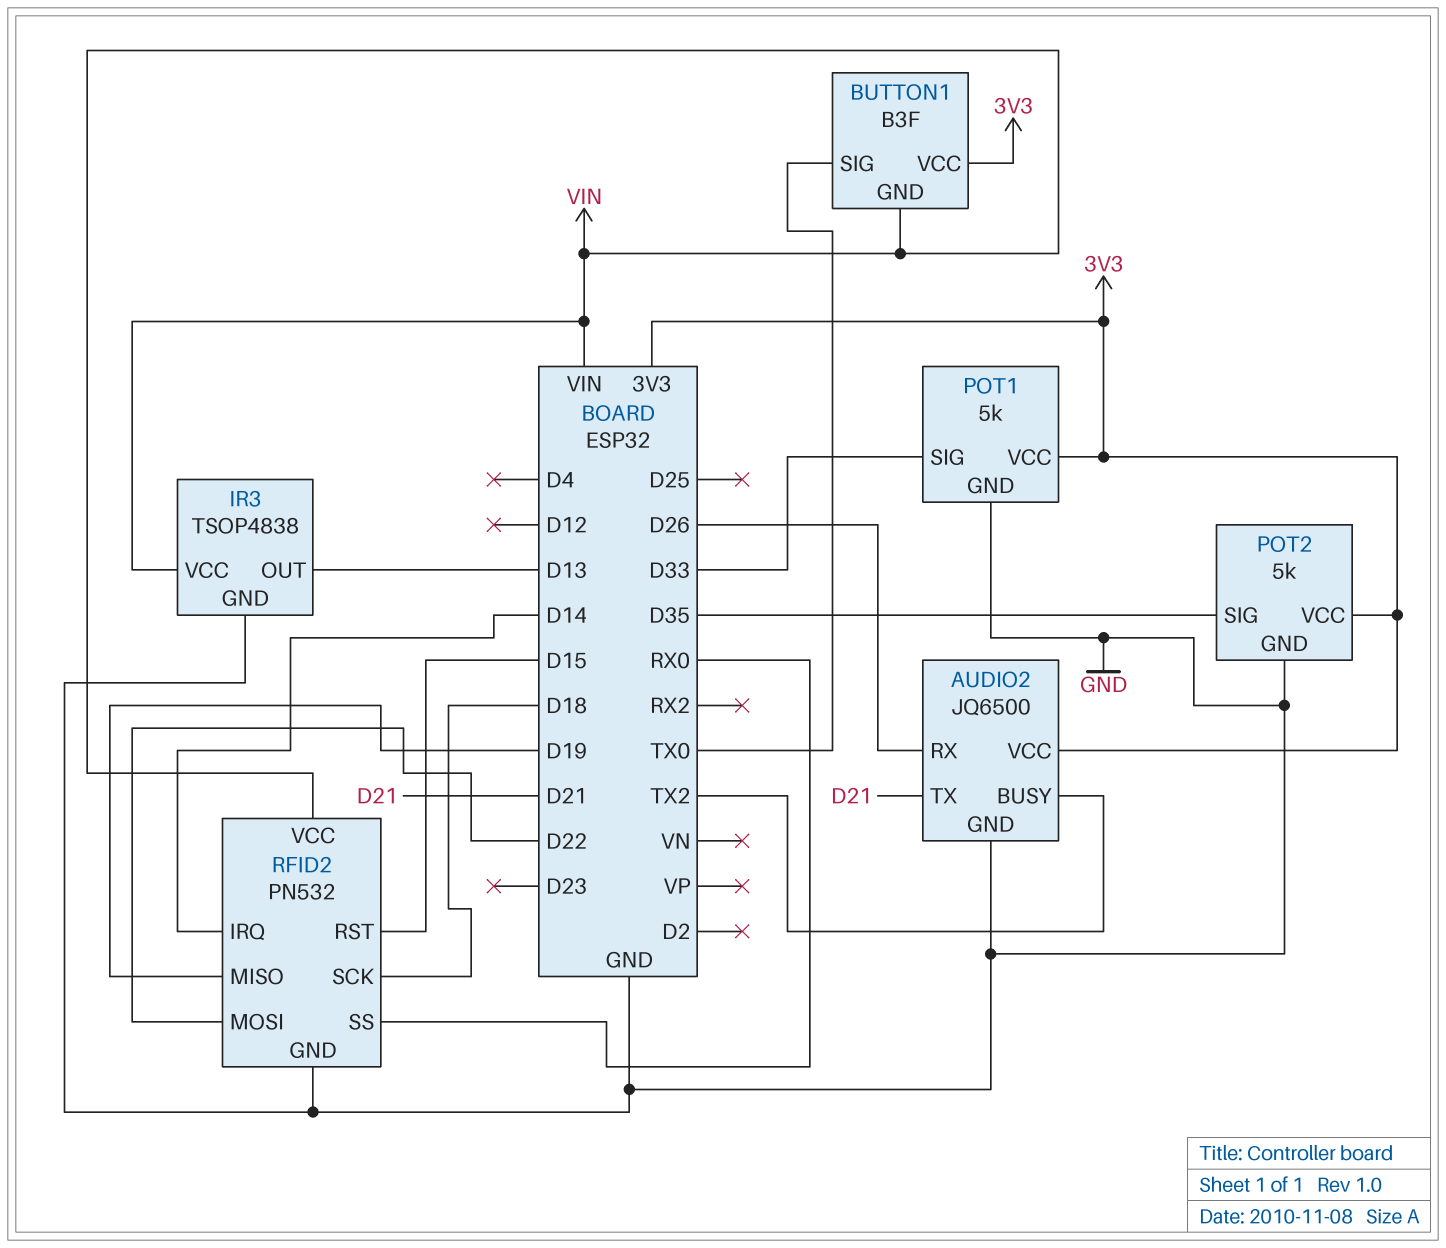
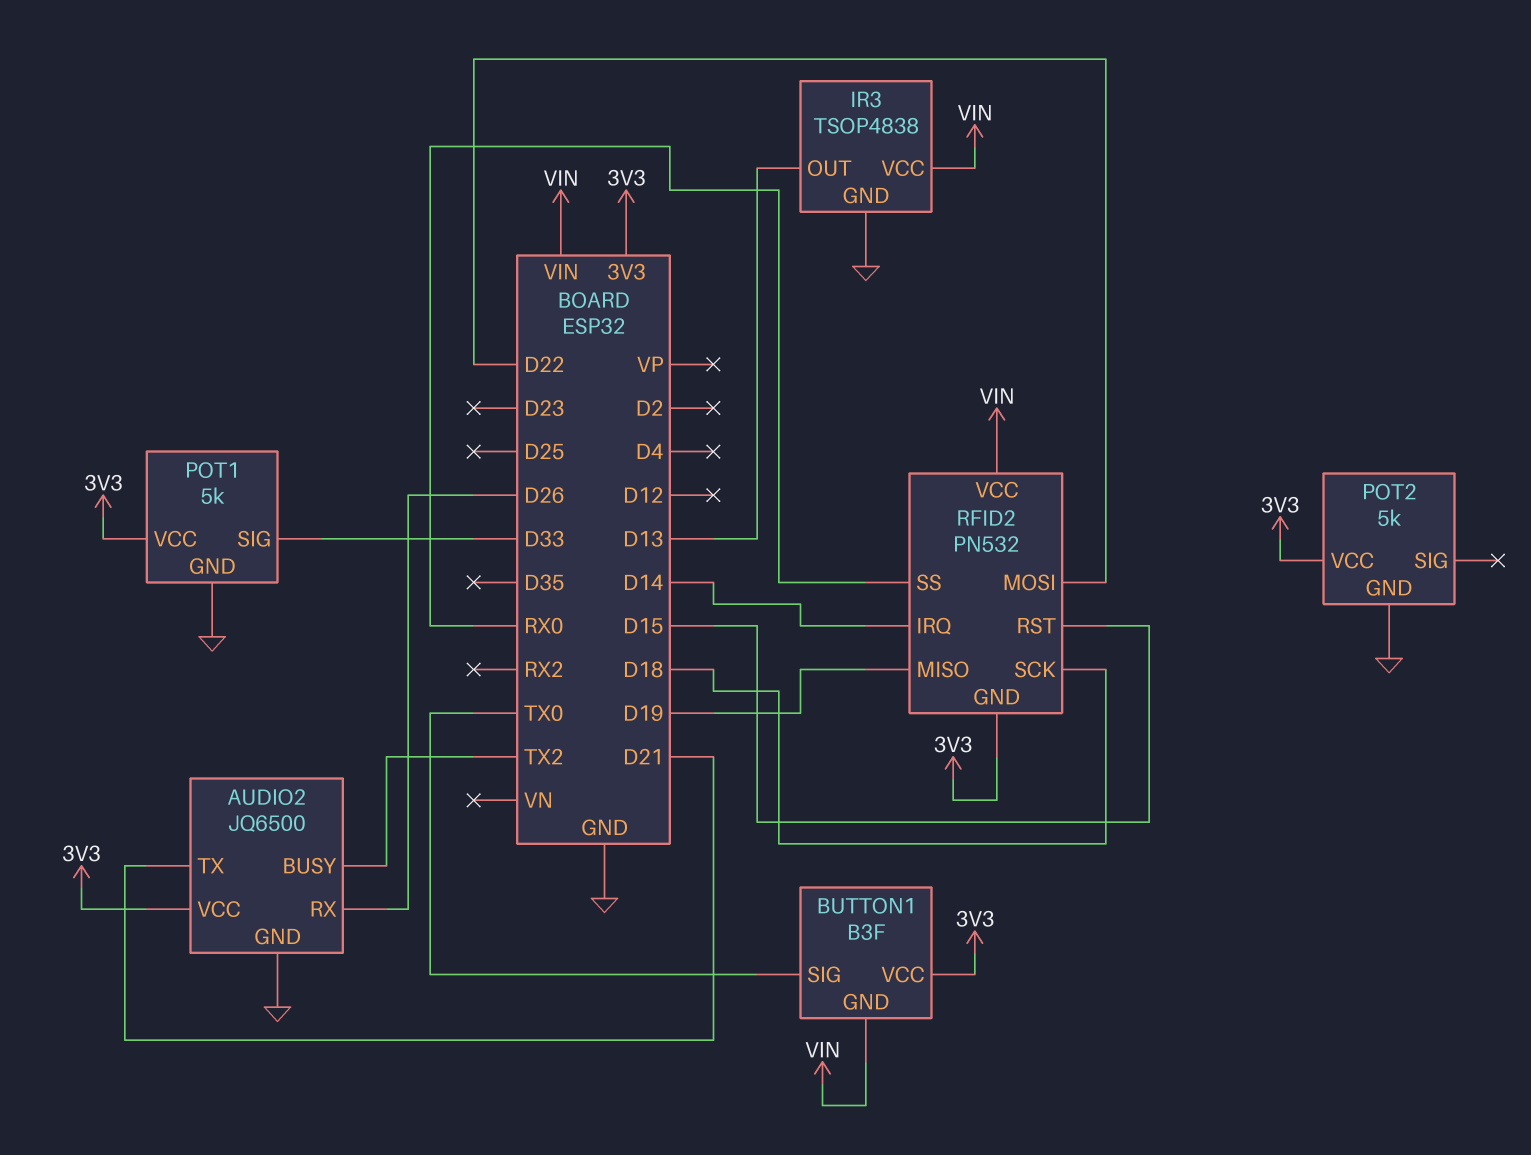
POT2 pin SIG: D35 -> none
RFID2 pin GND: GND -> 3V3

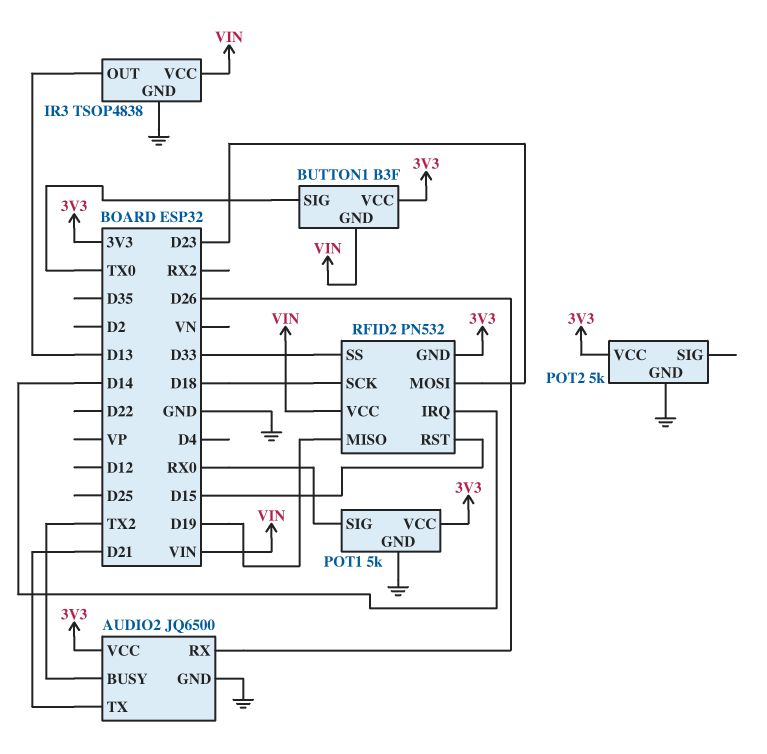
POT1 pin SIG: D33 -> RX0
RFID2 pin MOSI: D22 -> D23
RFID2 pin SS: RX0 -> D33

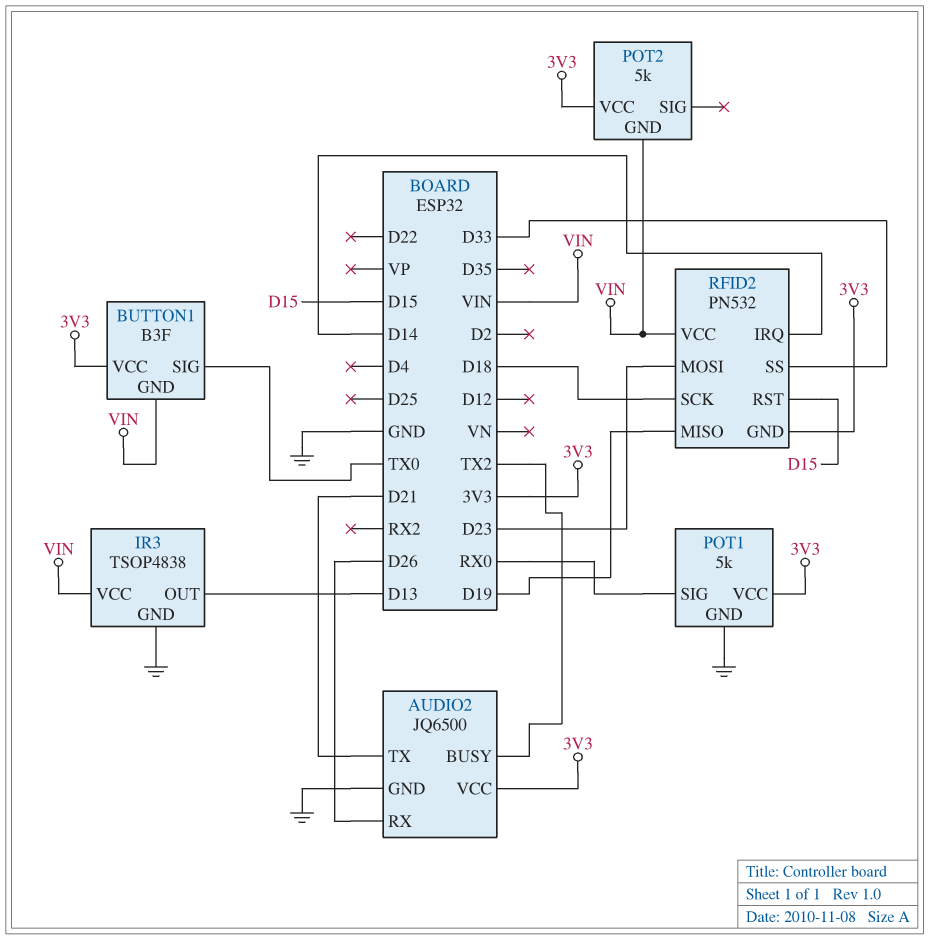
POT2 pin GND: GND -> VIN

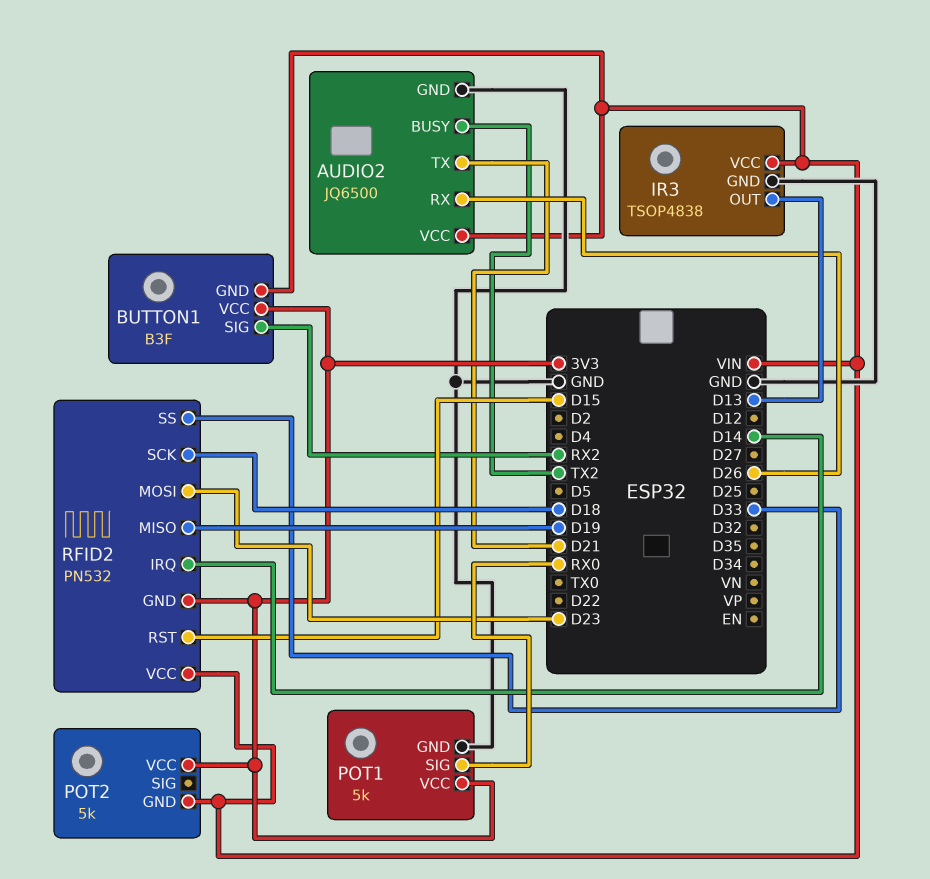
AUDIO2 pin VCC: 3V3 -> VIN
BUTTON1 pin SIG: TX0 -> RX2

